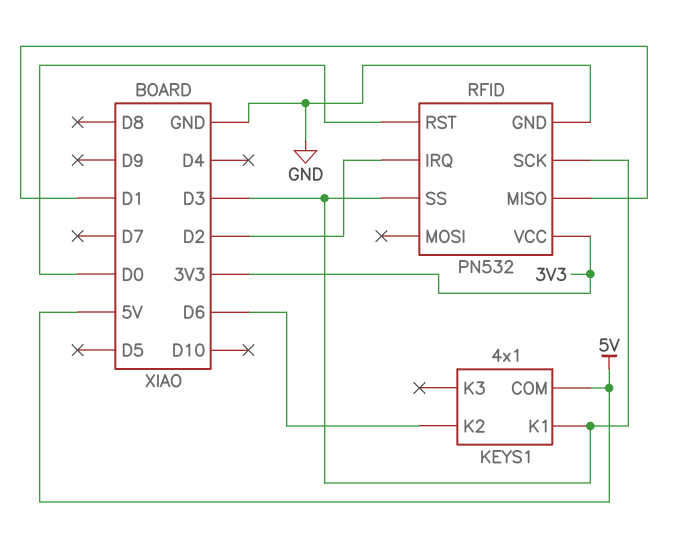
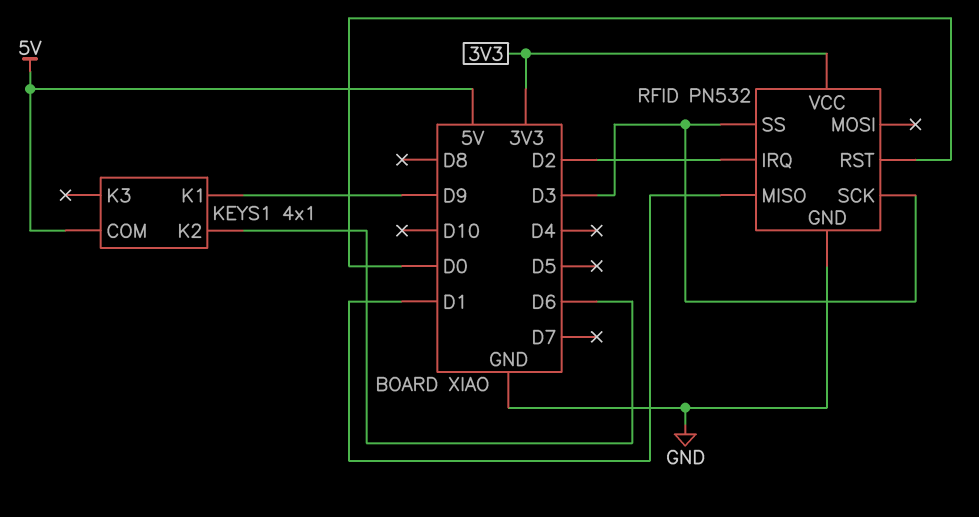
KEYS1 pin K1: D3 -> D9

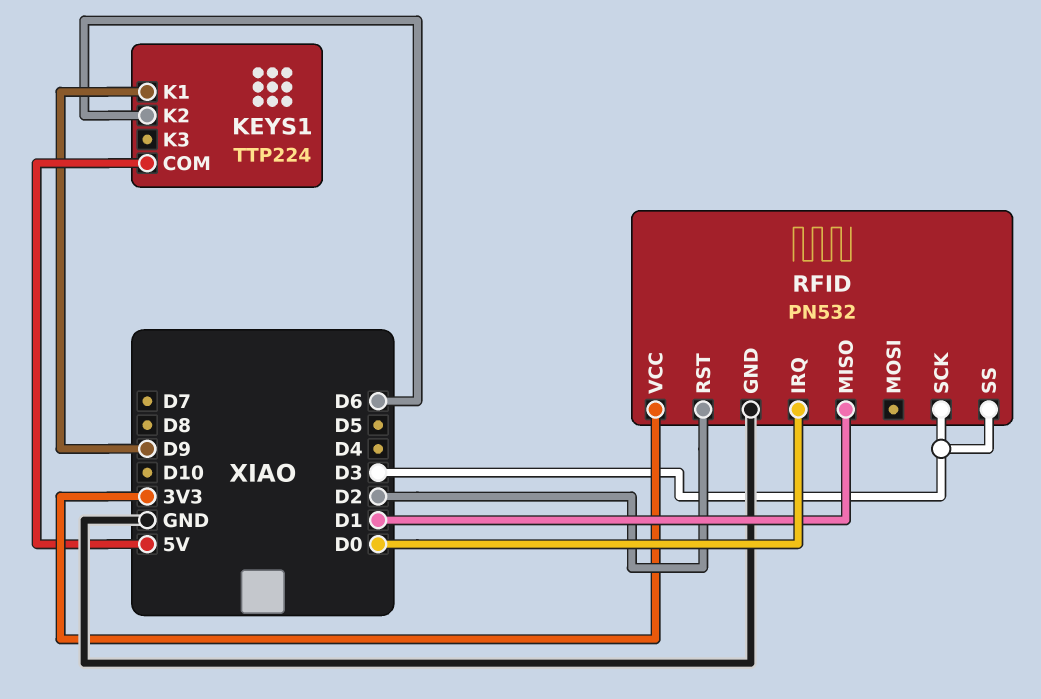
KEYS1: 4x1 -> TTP224
RFID pin IRQ: D2 -> D0
RFID pin RST: D0 -> D2

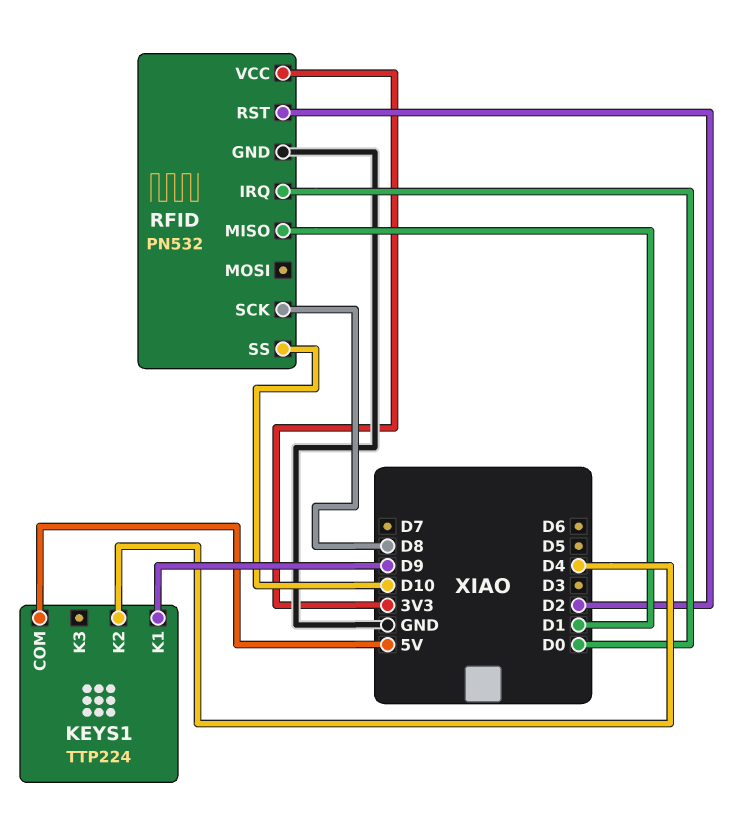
KEYS1 pin K2: D6 -> D4
RFID pin SCK: D3 -> D8
RFID pin SS: D3 -> D10

